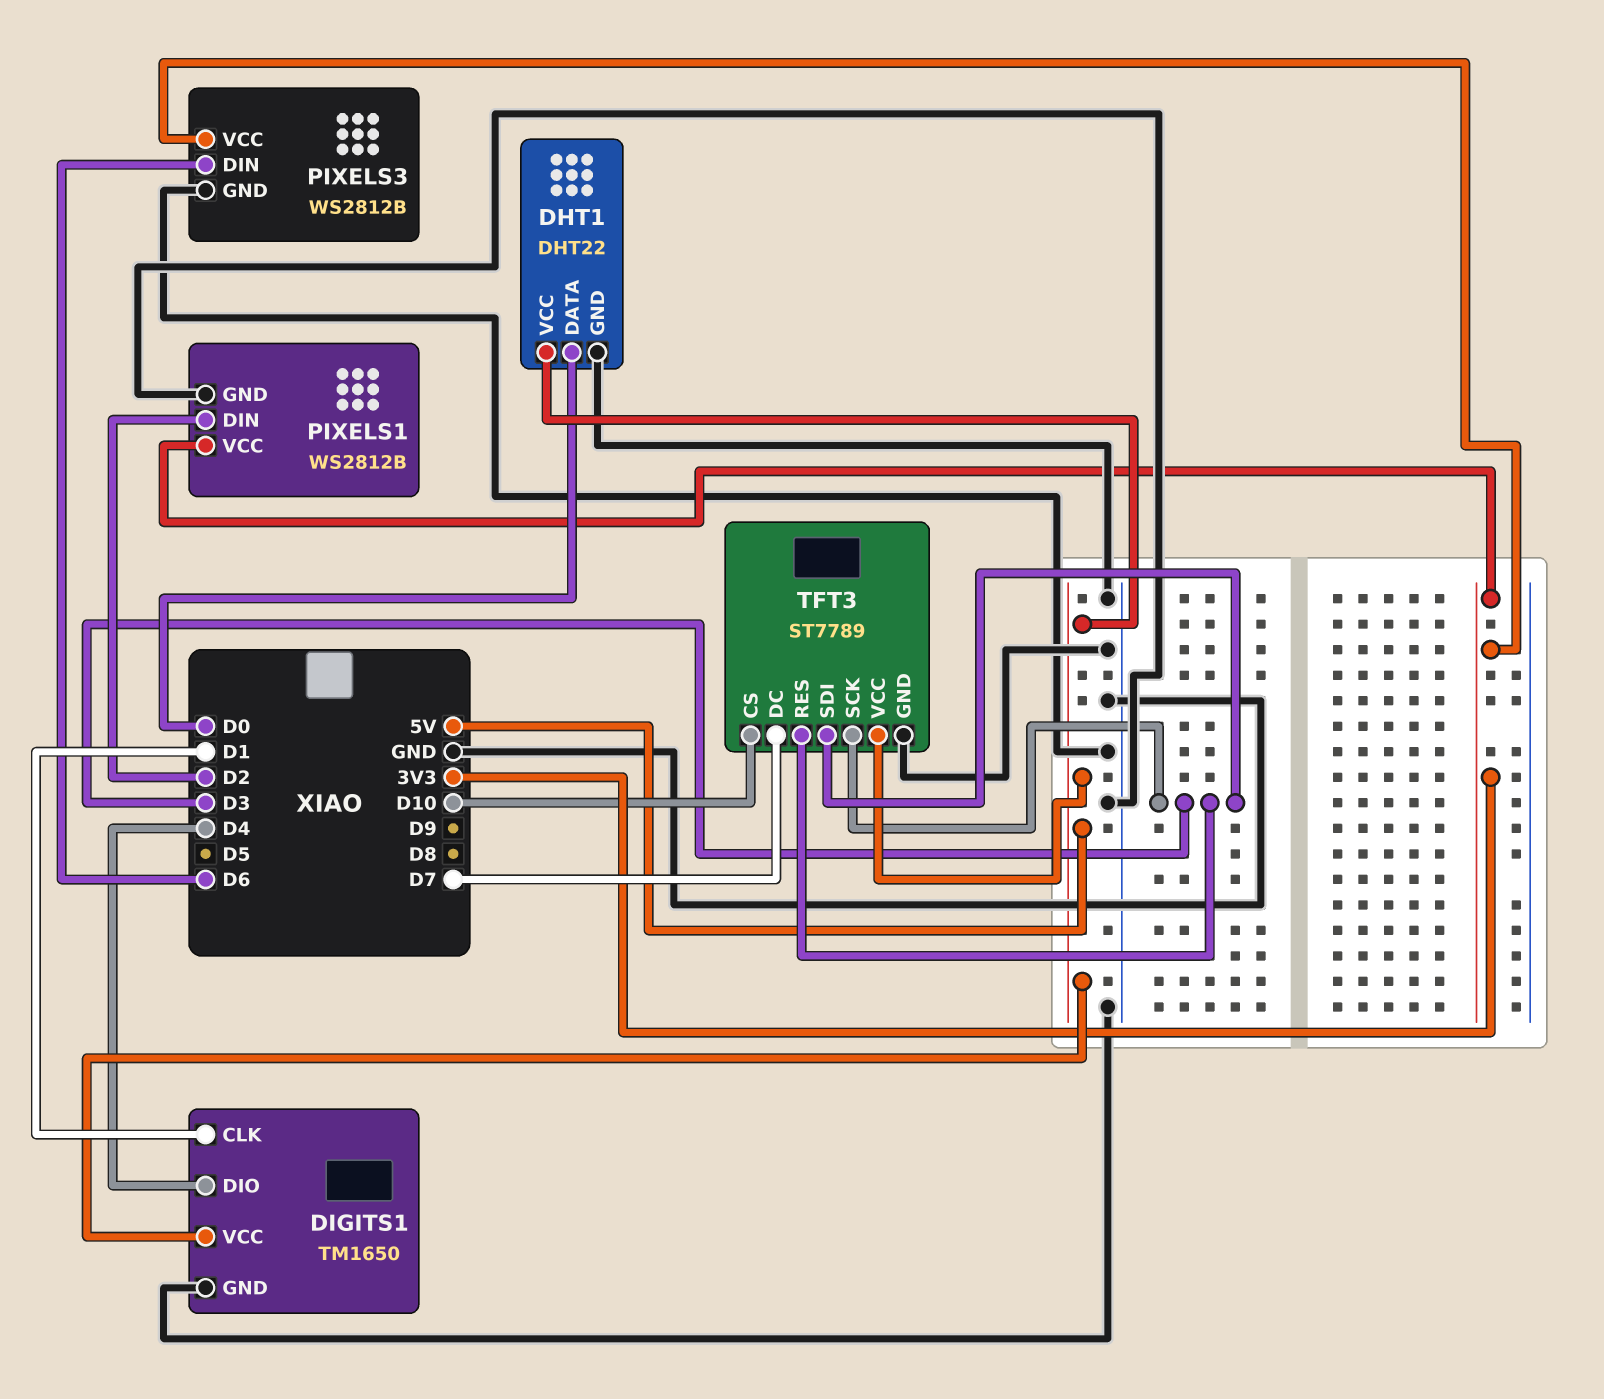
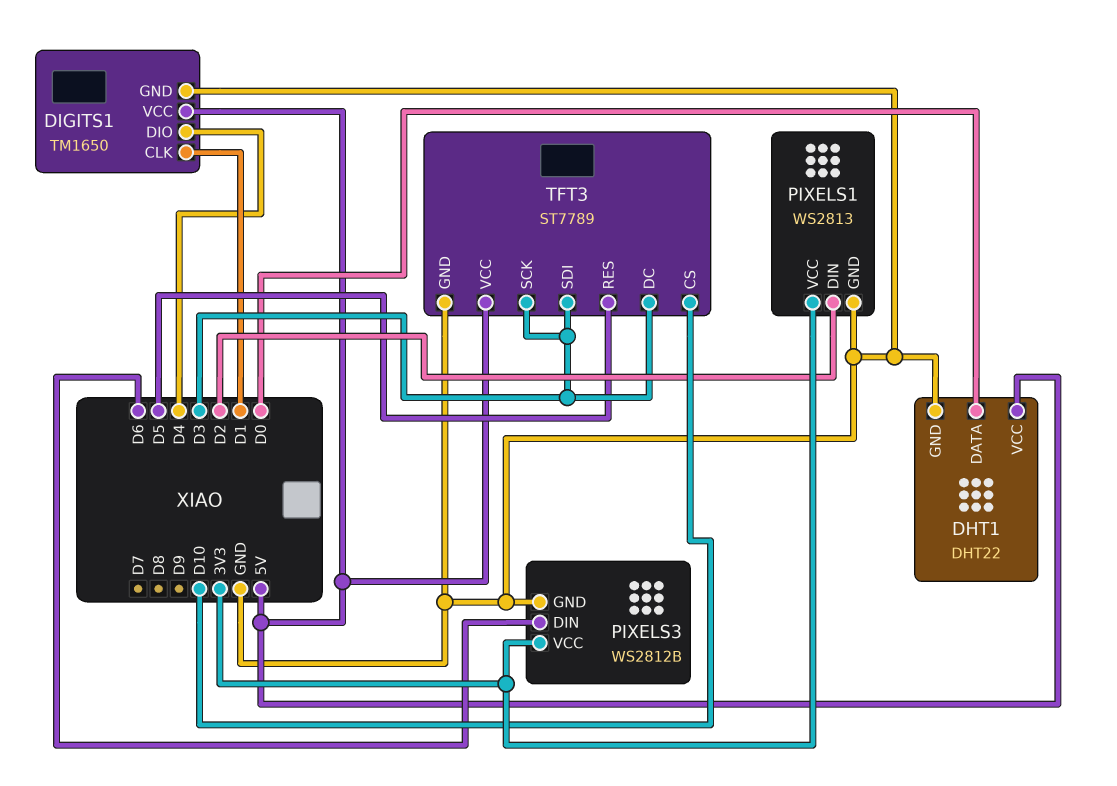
PIXELS1: WS2812B -> WS2813
TFT3 pin DC: D7 -> D3
TFT3 pin RES: D3 -> D5

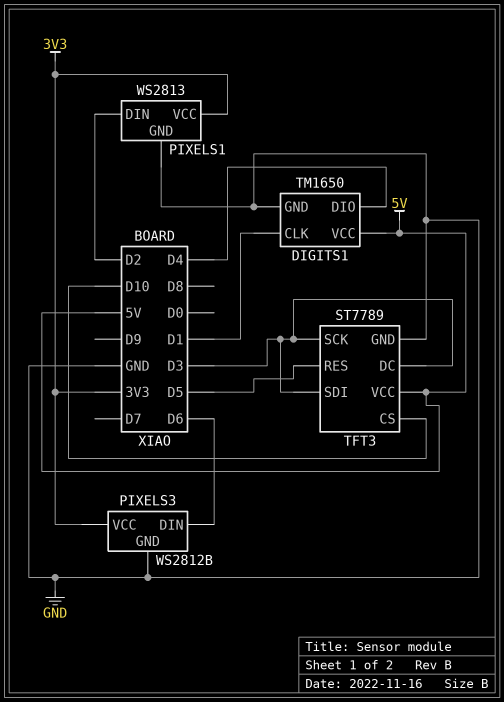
DHT1: DHT22 -> none
DHT1 pin DATA: D0 -> none
DHT1 pin GND: GND -> none
DHT1 pin VCC: 5V -> none

